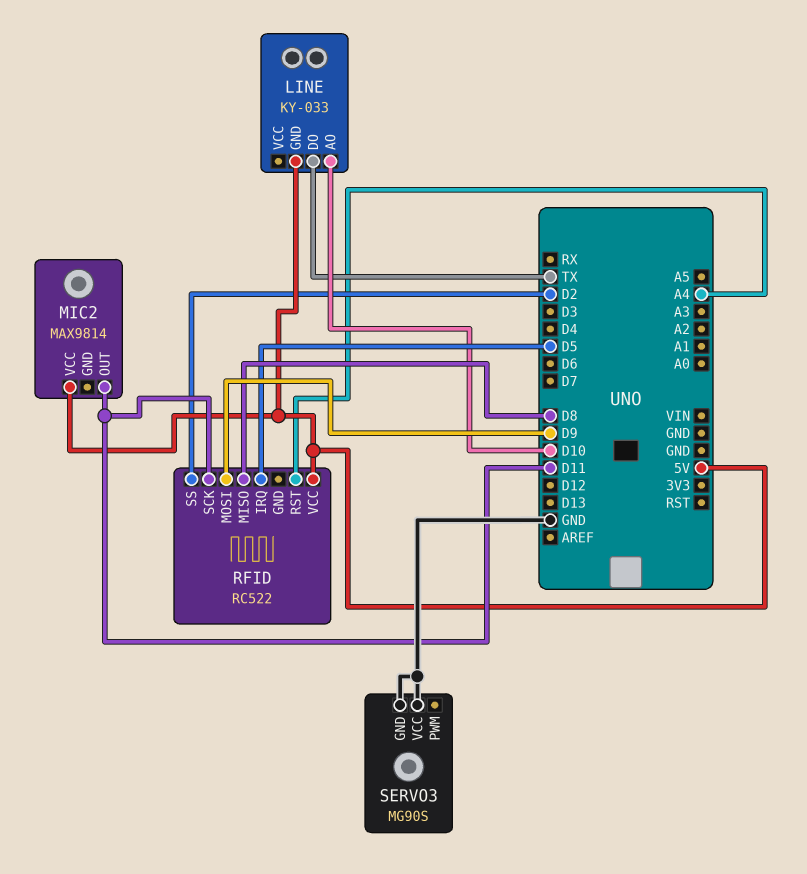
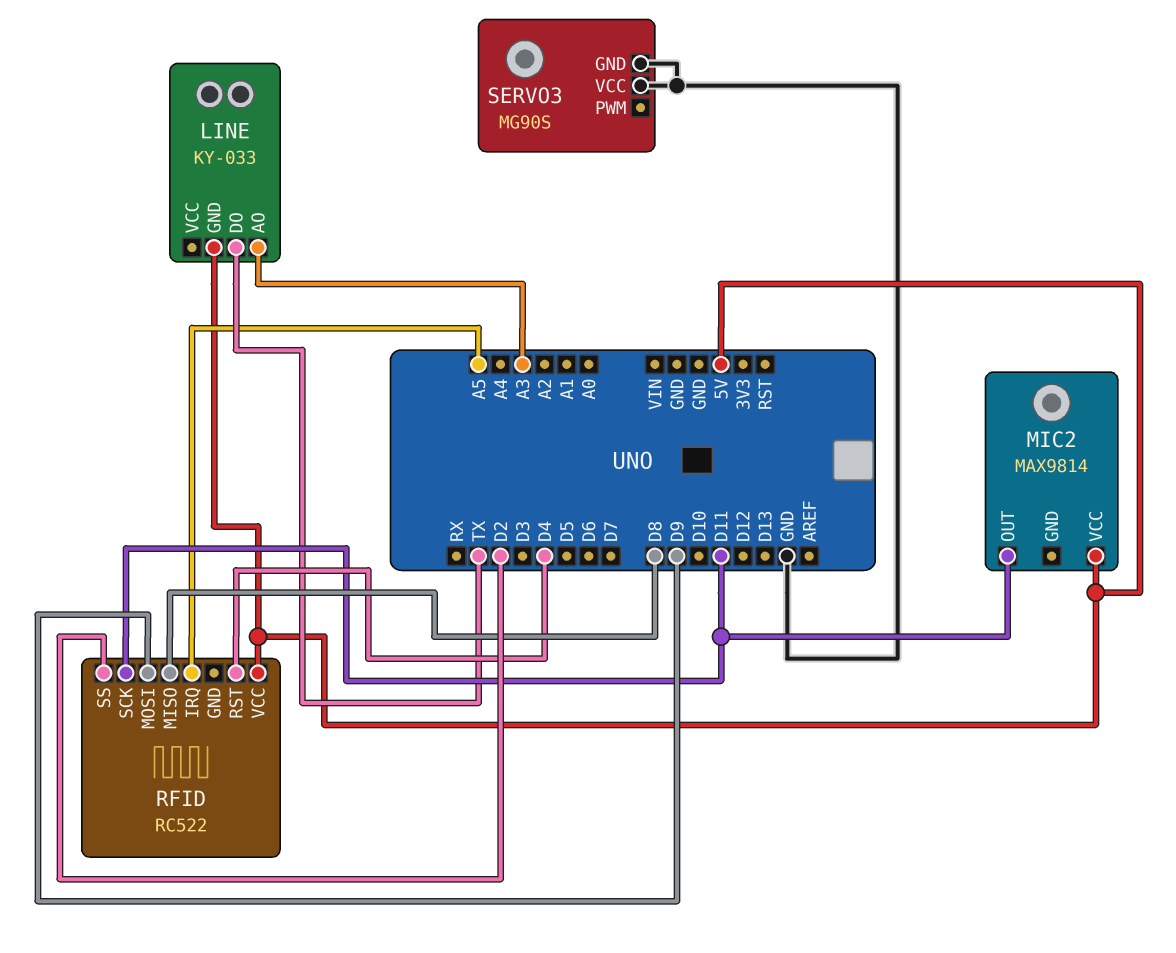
LINE pin AO: D10 -> A3
RFID pin IRQ: D5 -> A5
RFID pin RST: A4 -> D4

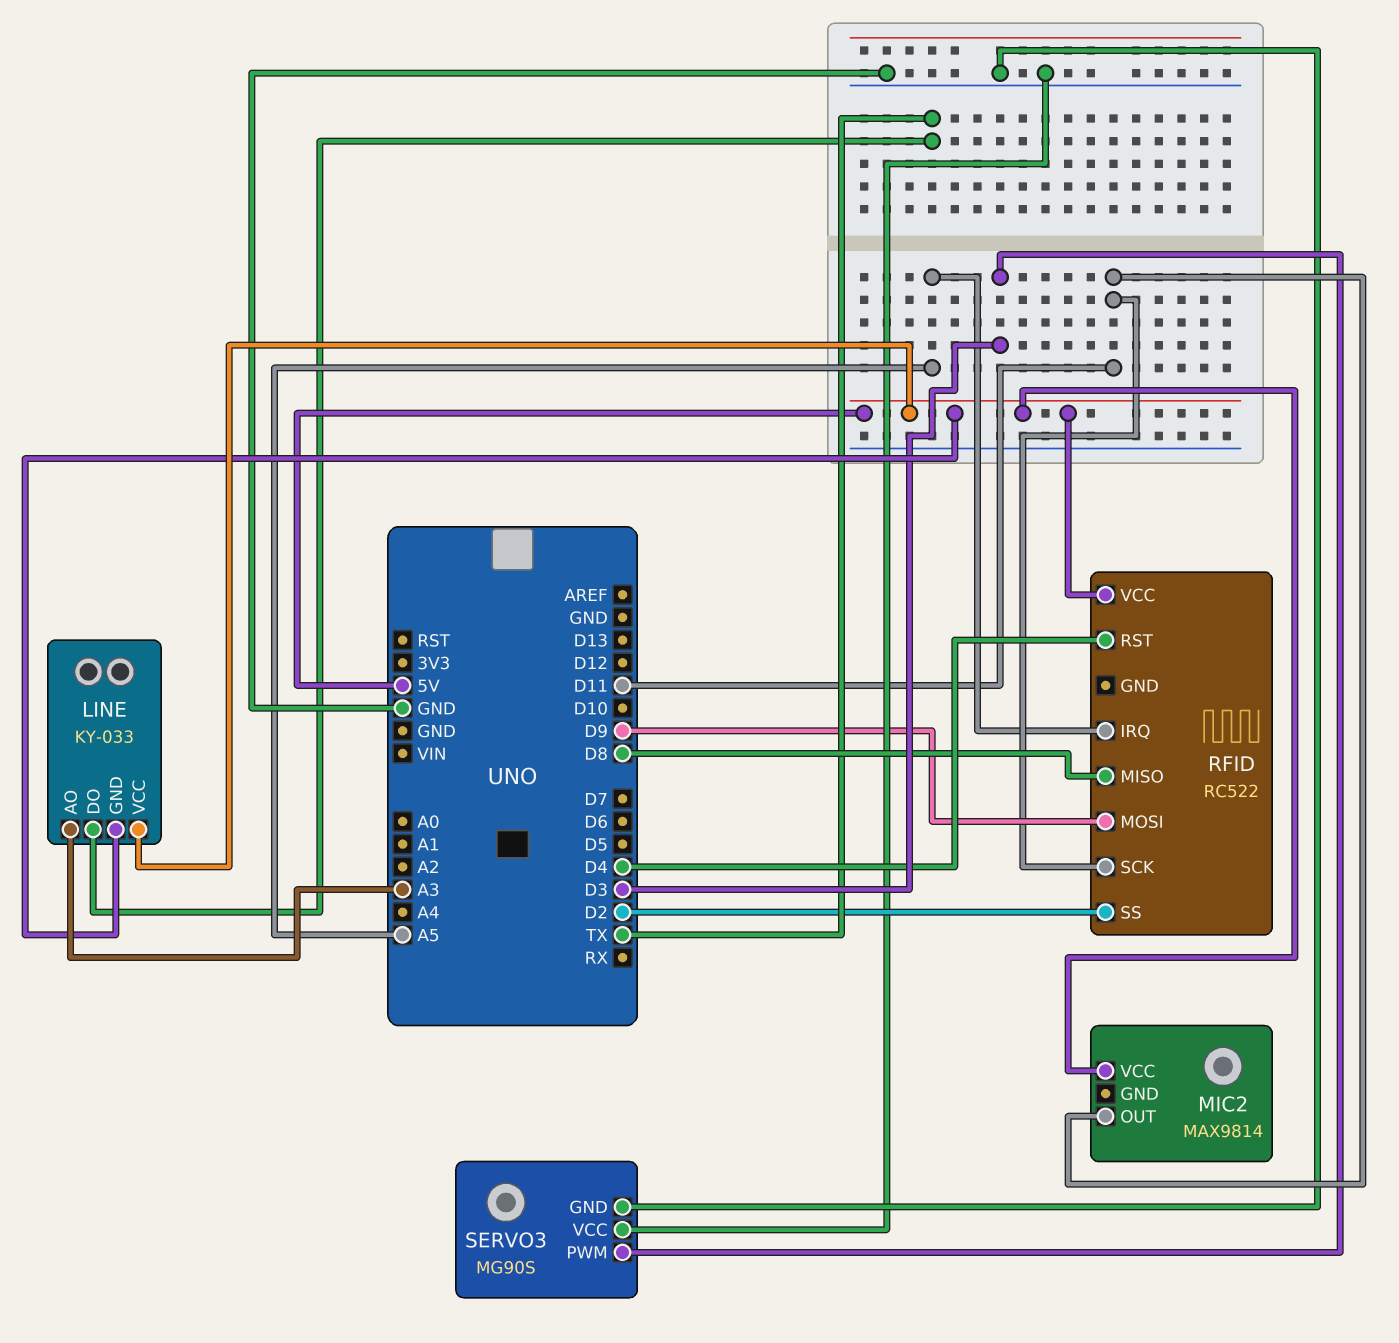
LINE pin VCC: none -> 5V
SERVO3 pin PWM: none -> D3

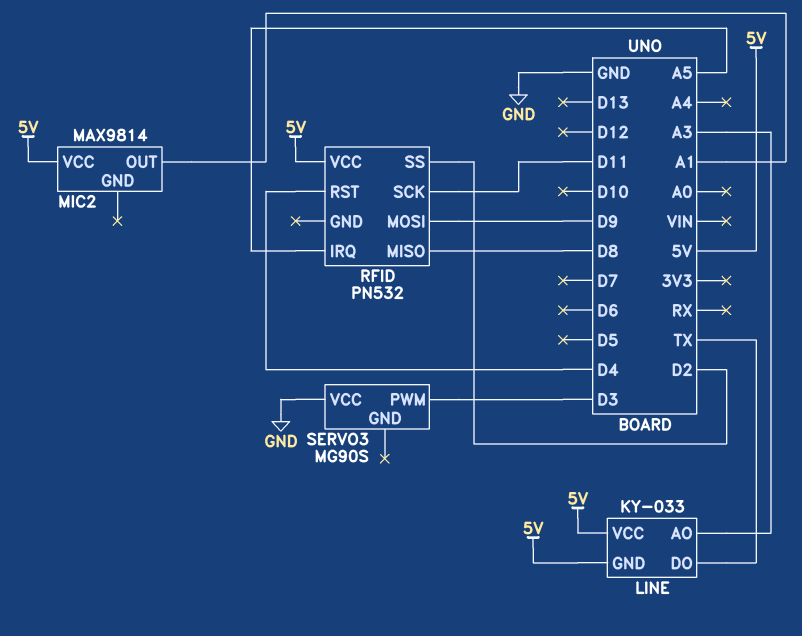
MIC2 pin OUT: D11 -> A1
RFID: RC522 -> PN532
SERVO3 pin GND: GND -> none

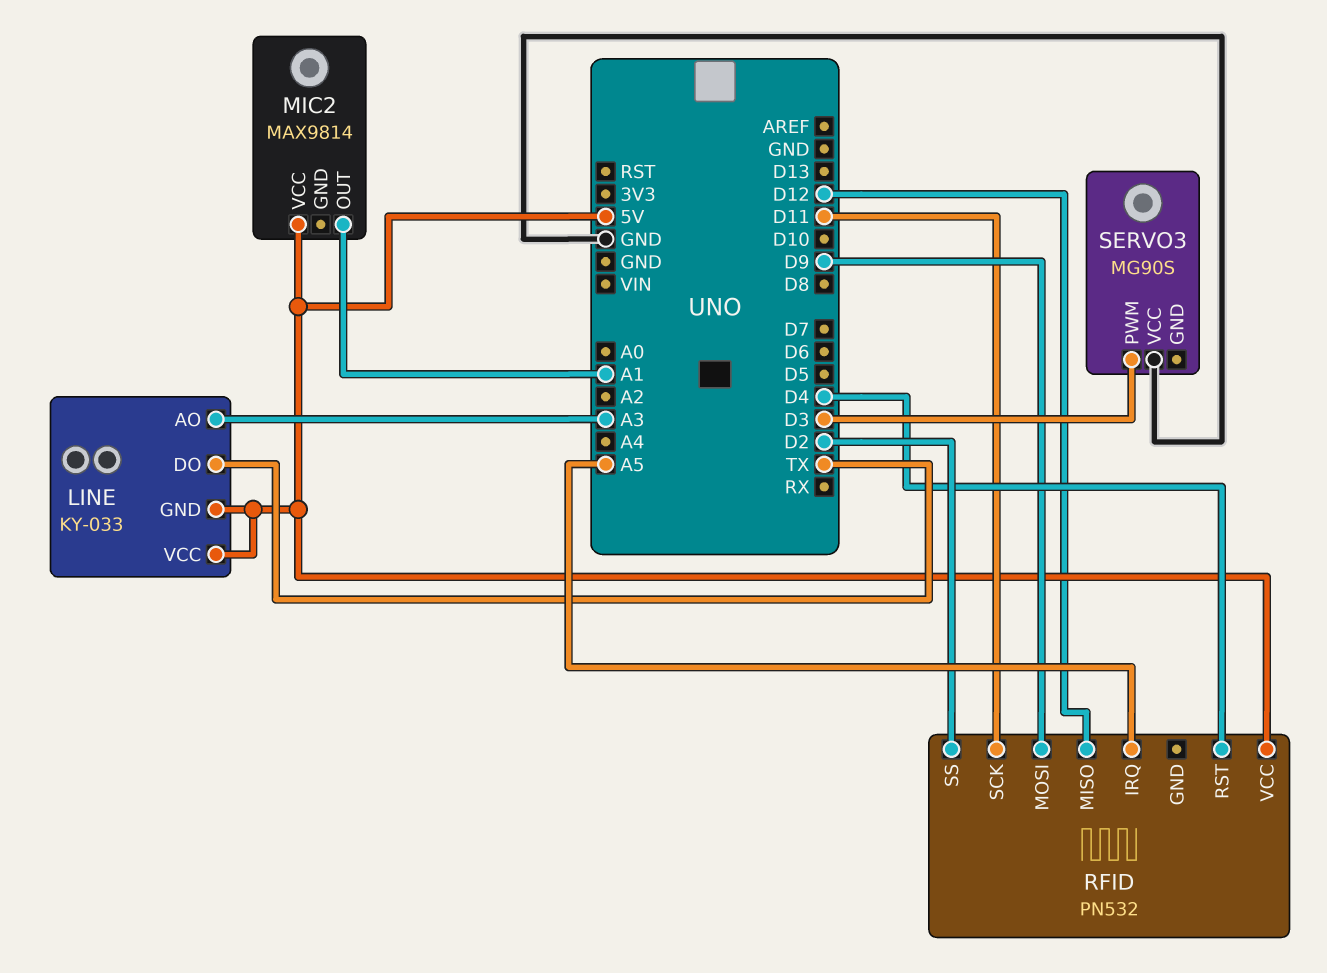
RFID pin MISO: D8 -> D12

